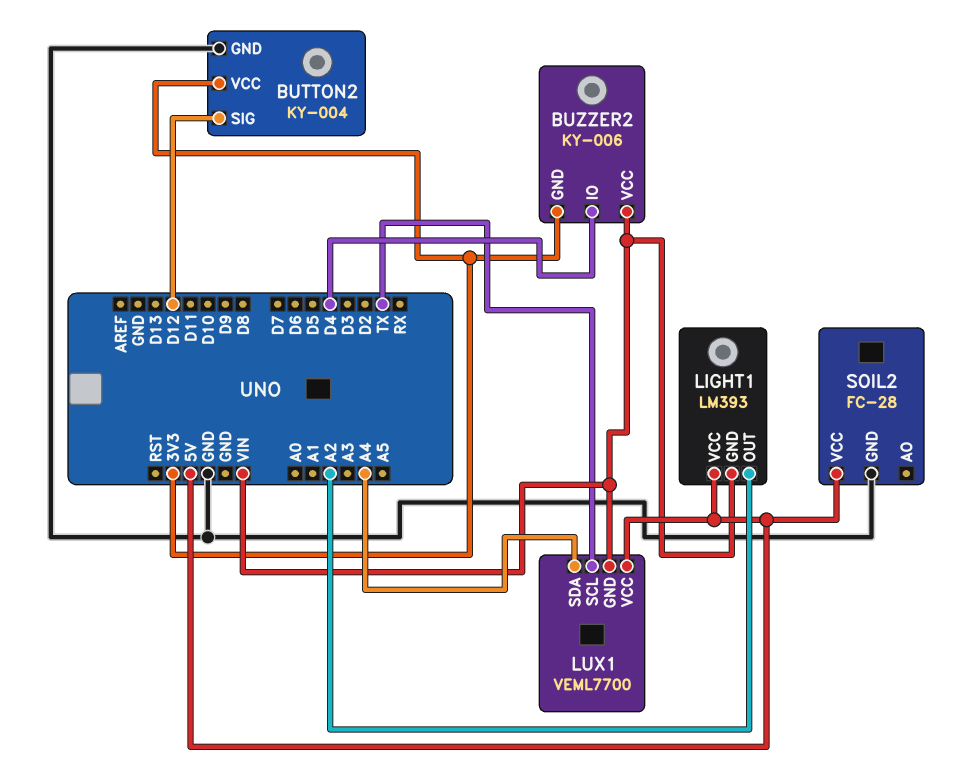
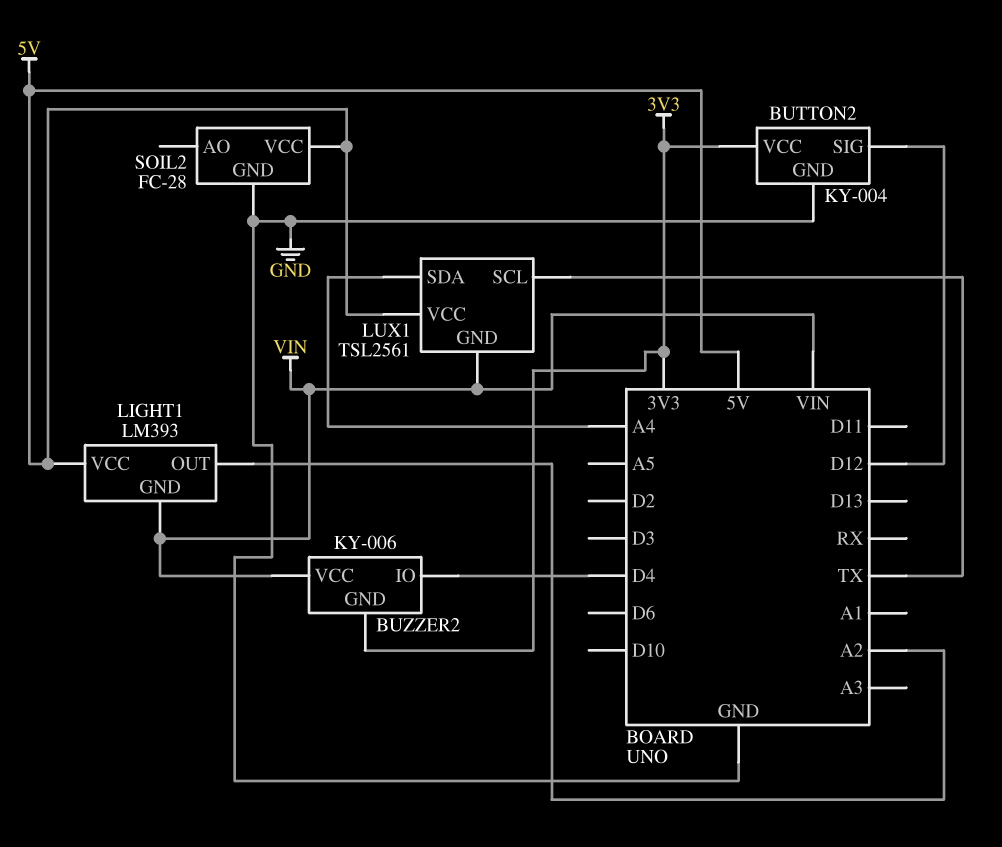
LUX1: VEML7700 -> TSL2561

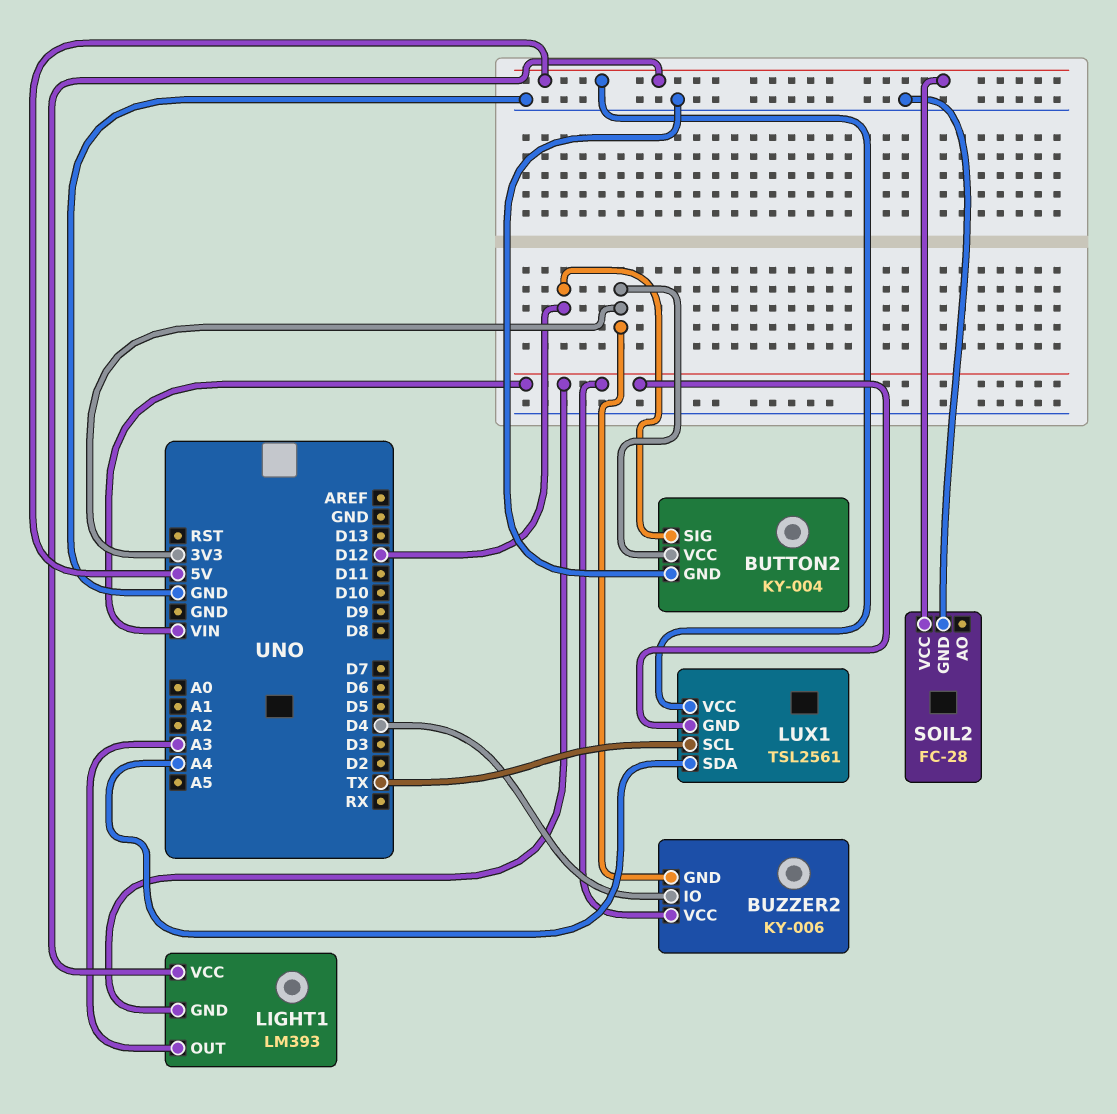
LIGHT1 pin OUT: A2 -> A3

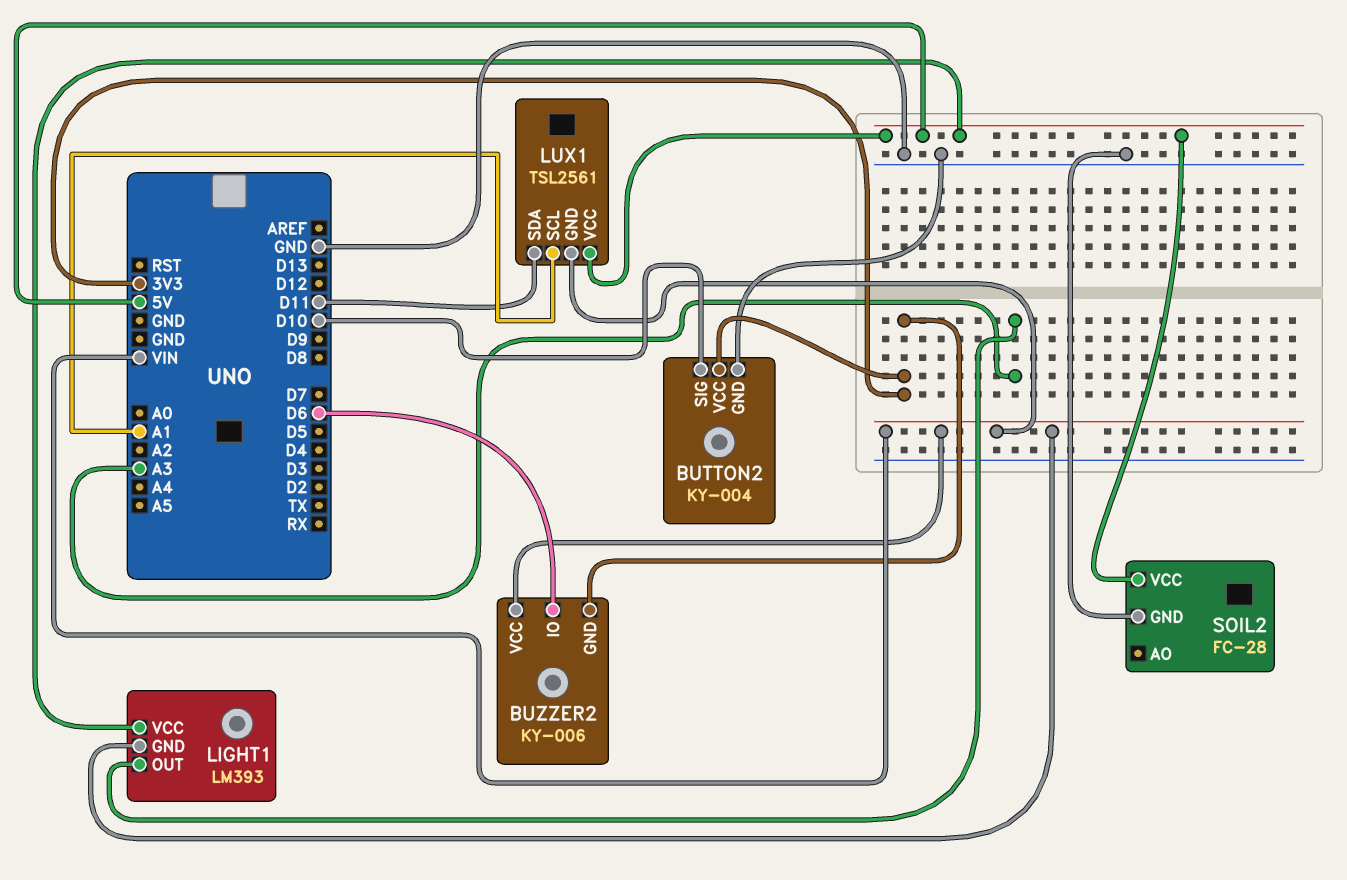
BUTTON2 pin SIG: D12 -> D10
BUZZER2 pin IO: D4 -> D6
LUX1 pin SCL: TX -> A1
LUX1 pin SDA: A4 -> D11

